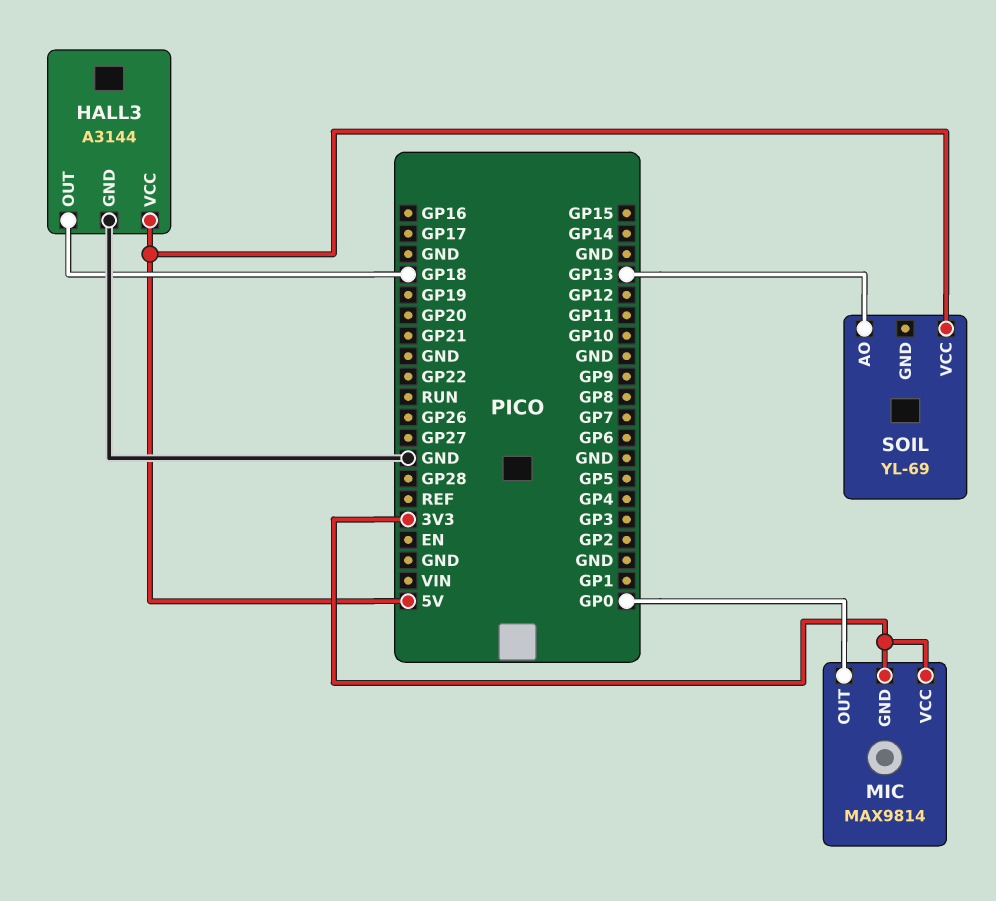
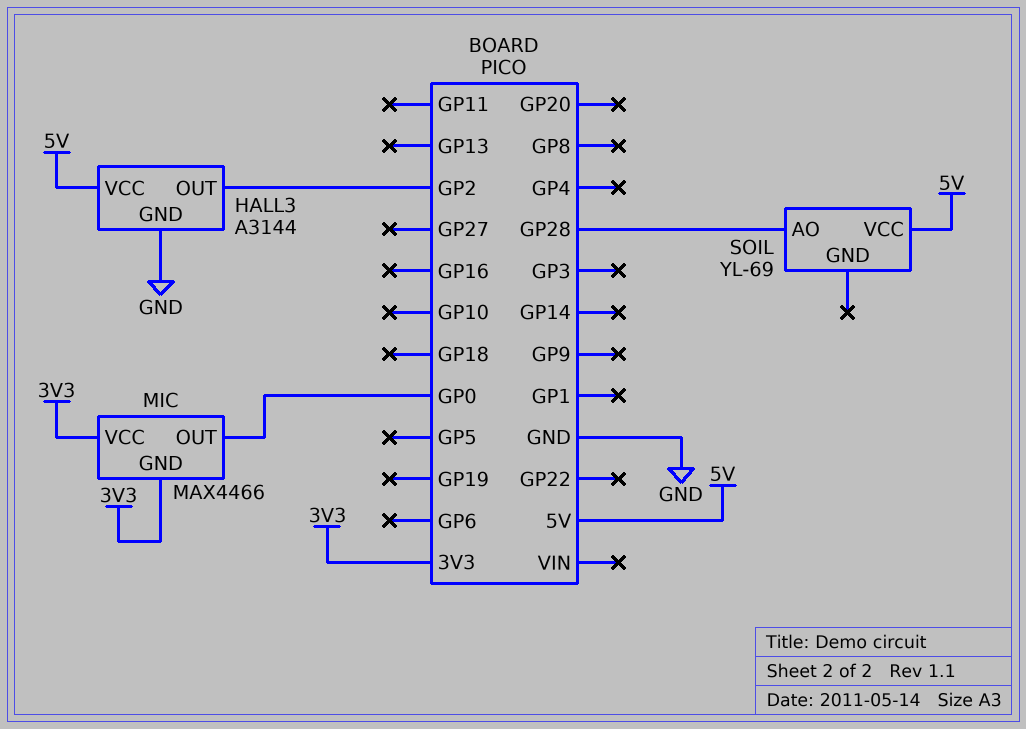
HALL3 pin OUT: GP18 -> GP2
MIC: MAX9814 -> MAX4466
SOIL pin AO: GP13 -> GP28

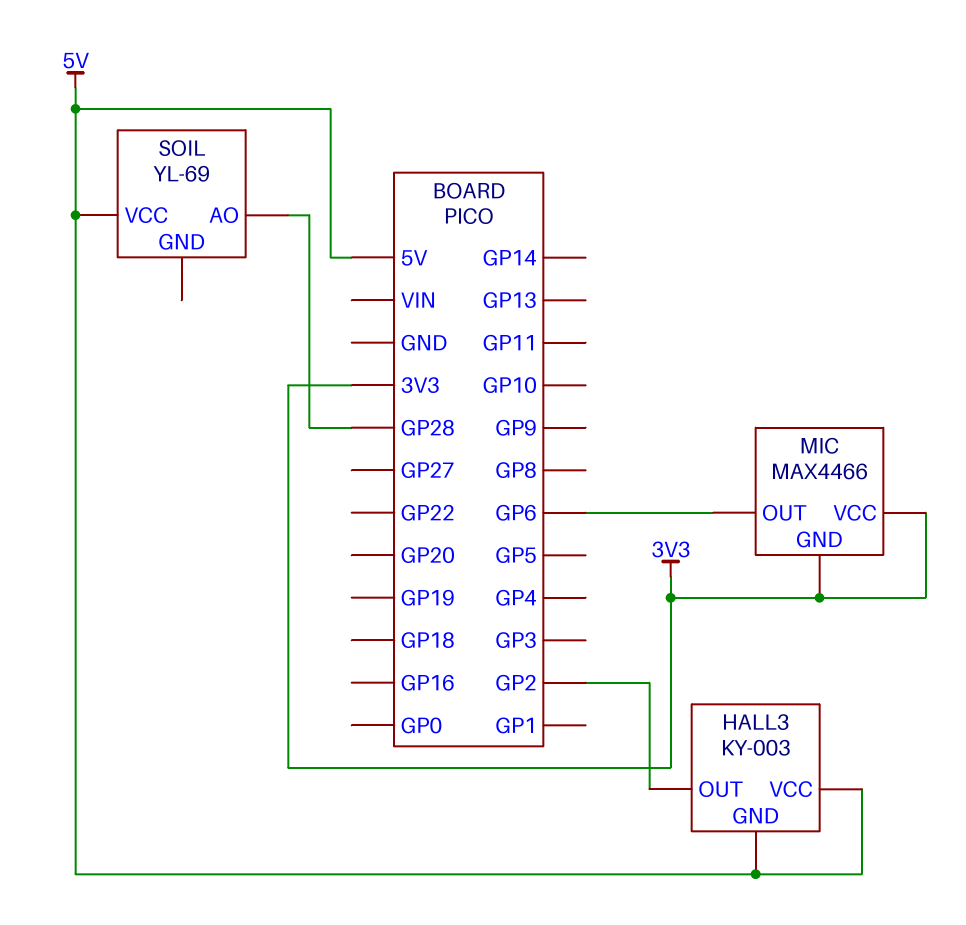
HALL3: A3144 -> KY-003
HALL3 pin GND: GND -> 5V
MIC pin OUT: GP0 -> GP6

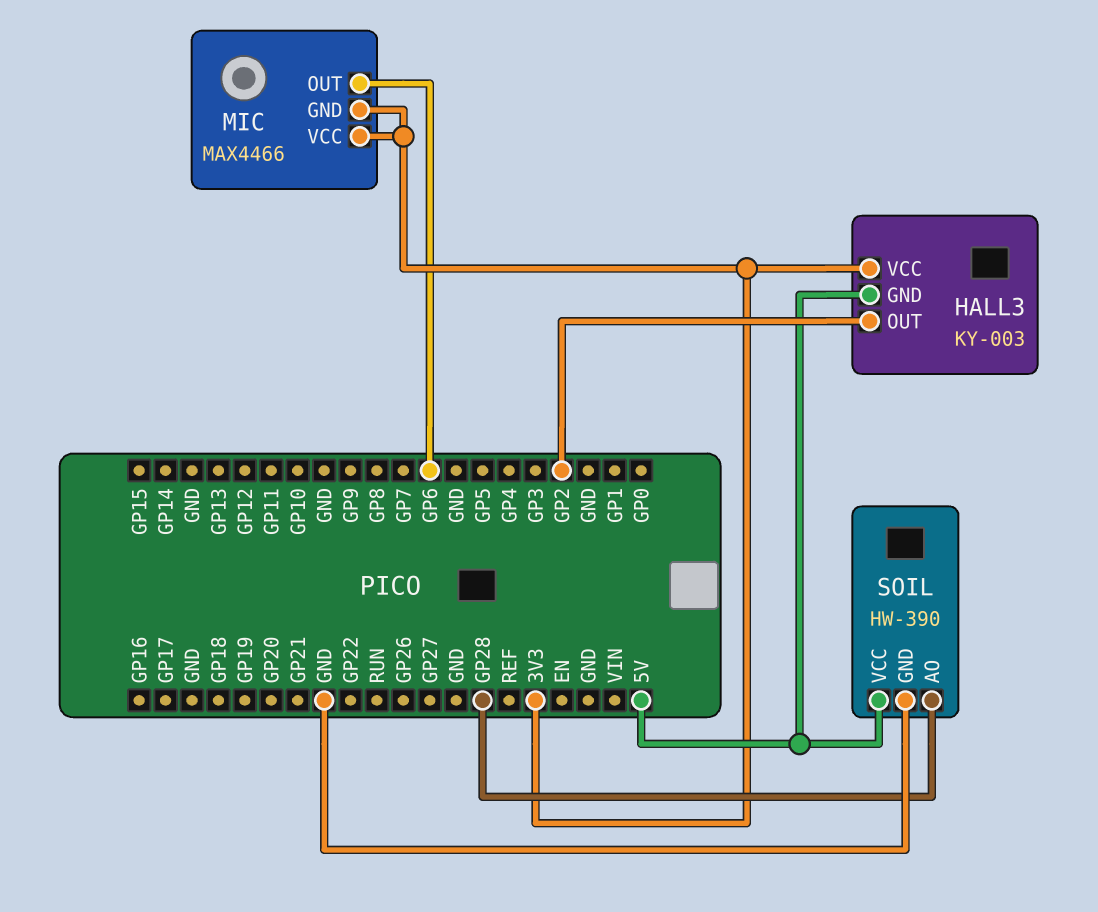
HALL3 pin VCC: 5V -> 3V3
SOIL: YL-69 -> HW-390
SOIL pin GND: none -> GND

